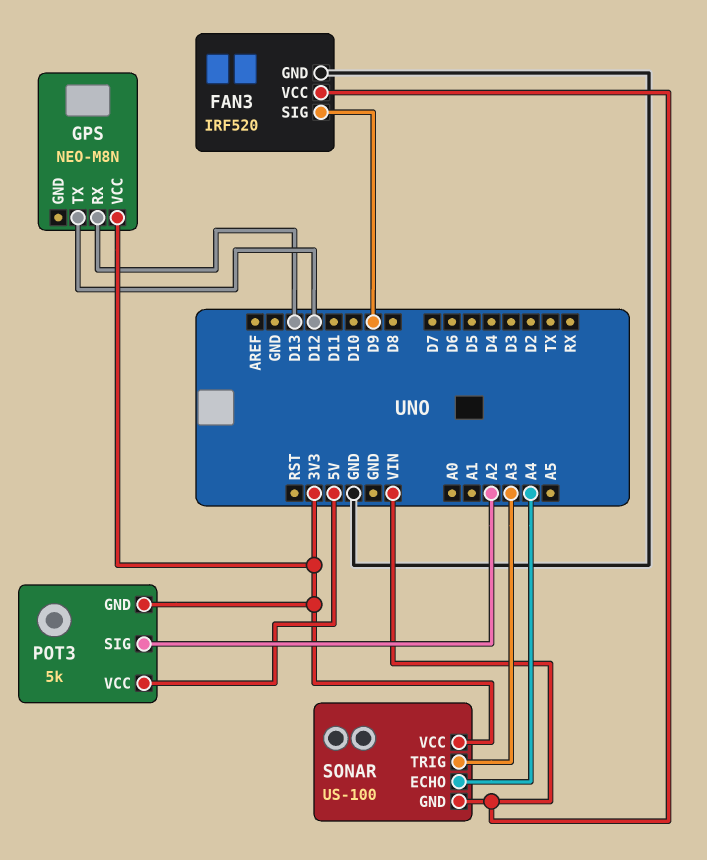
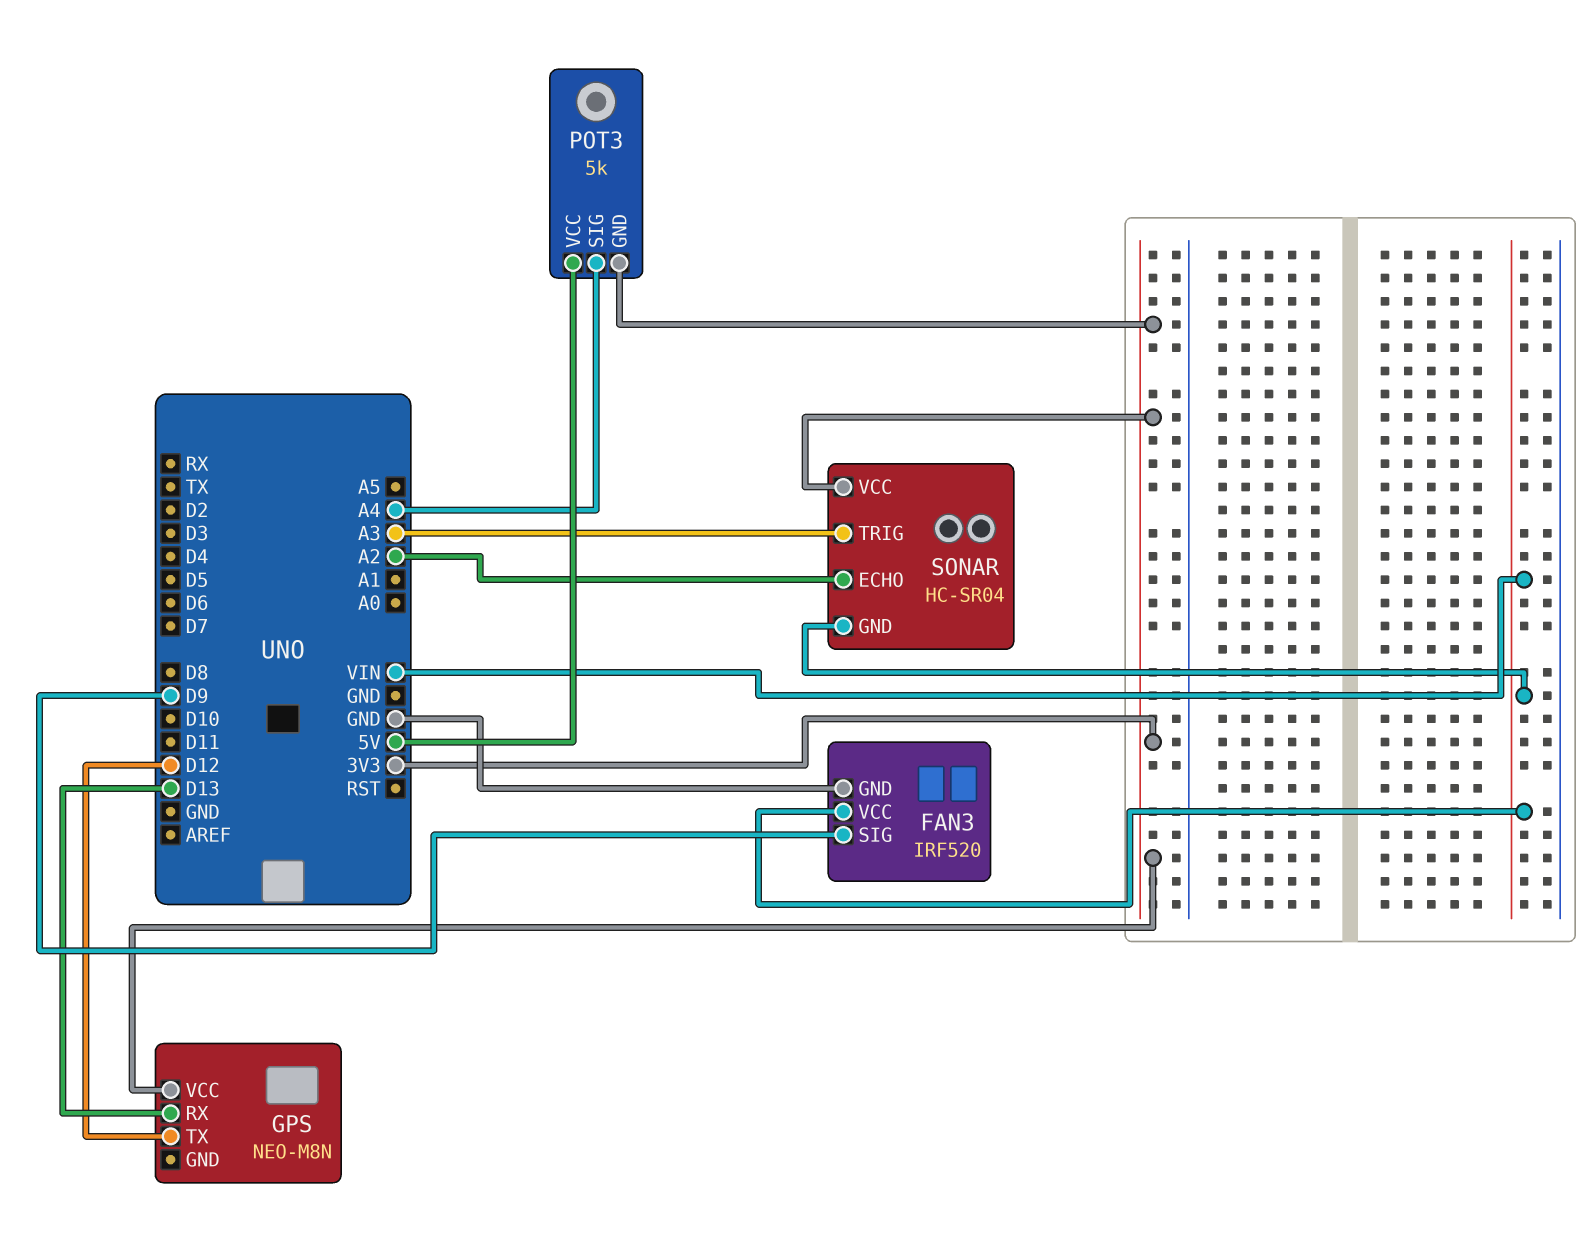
POT3 pin SIG: A2 -> A4
SONAR: US-100 -> HC-SR04
SONAR pin ECHO: A4 -> A2

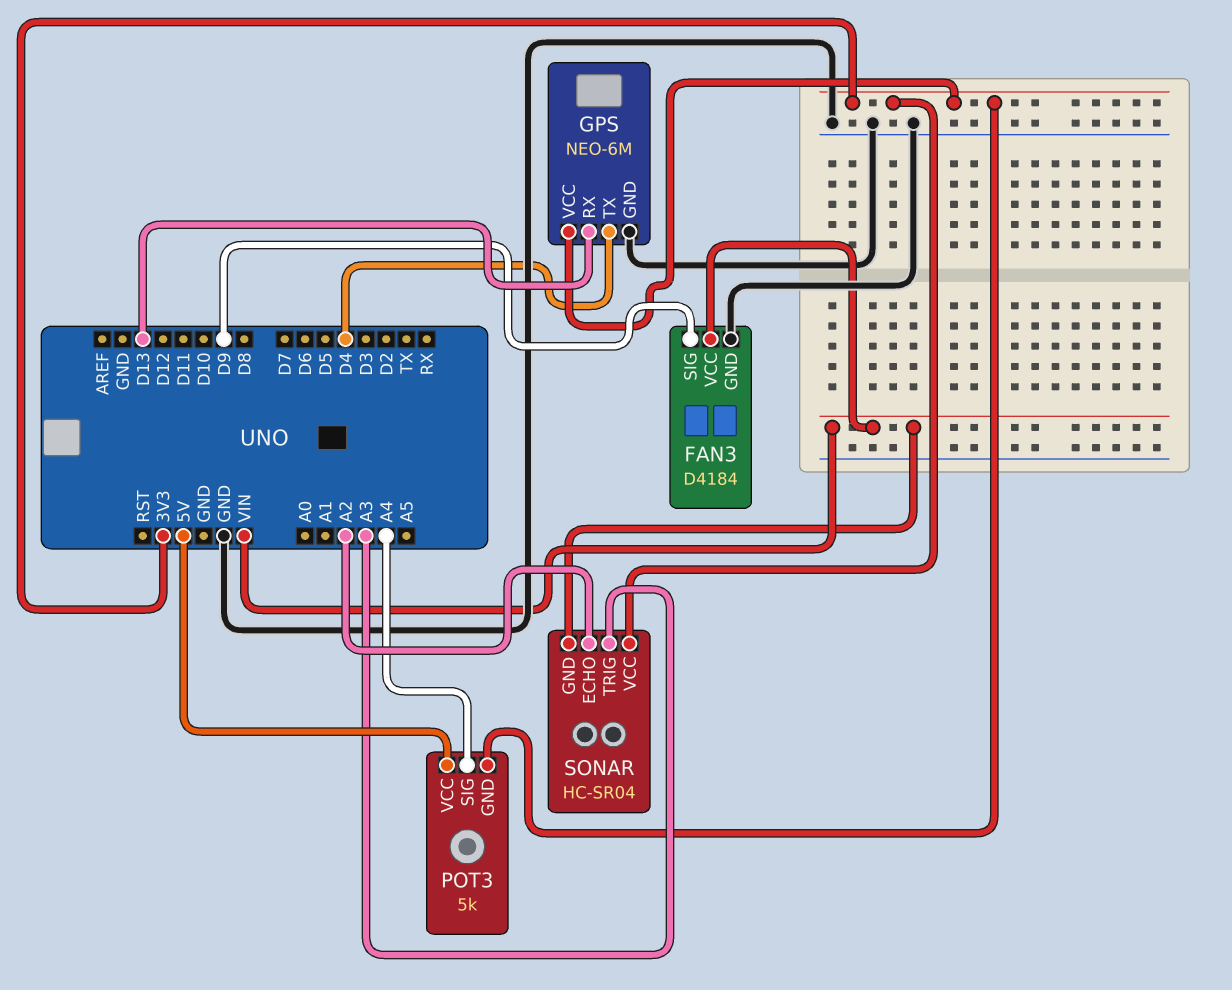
FAN3: IRF520 -> D4184
GPS: NEO-M8N -> NEO-6M
GPS pin GND: none -> GND
GPS pin TX: D12 -> D4

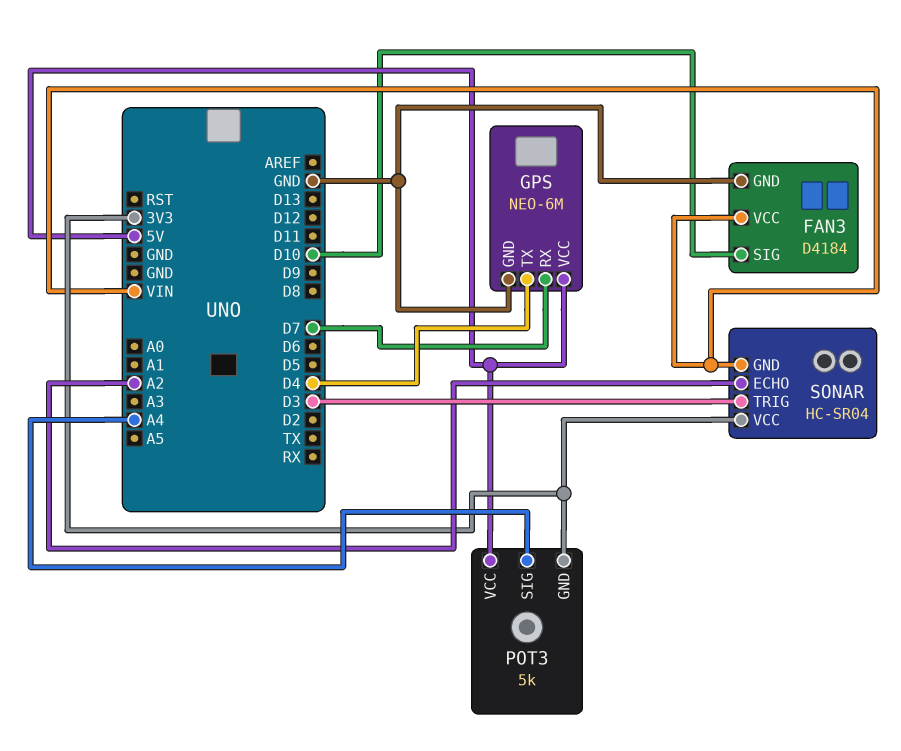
FAN3 pin SIG: D9 -> D10
GPS pin RX: D13 -> D7
GPS pin VCC: 3V3 -> 5V
SONAR pin TRIG: A3 -> D3

